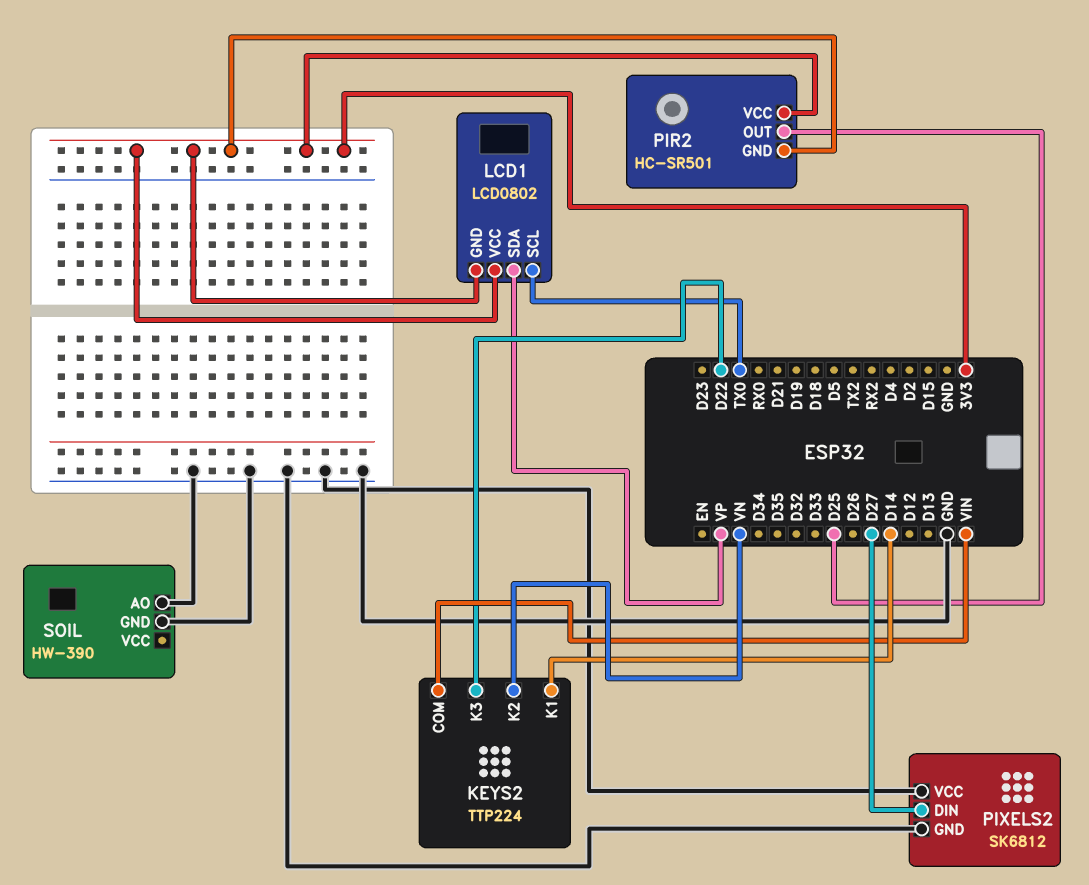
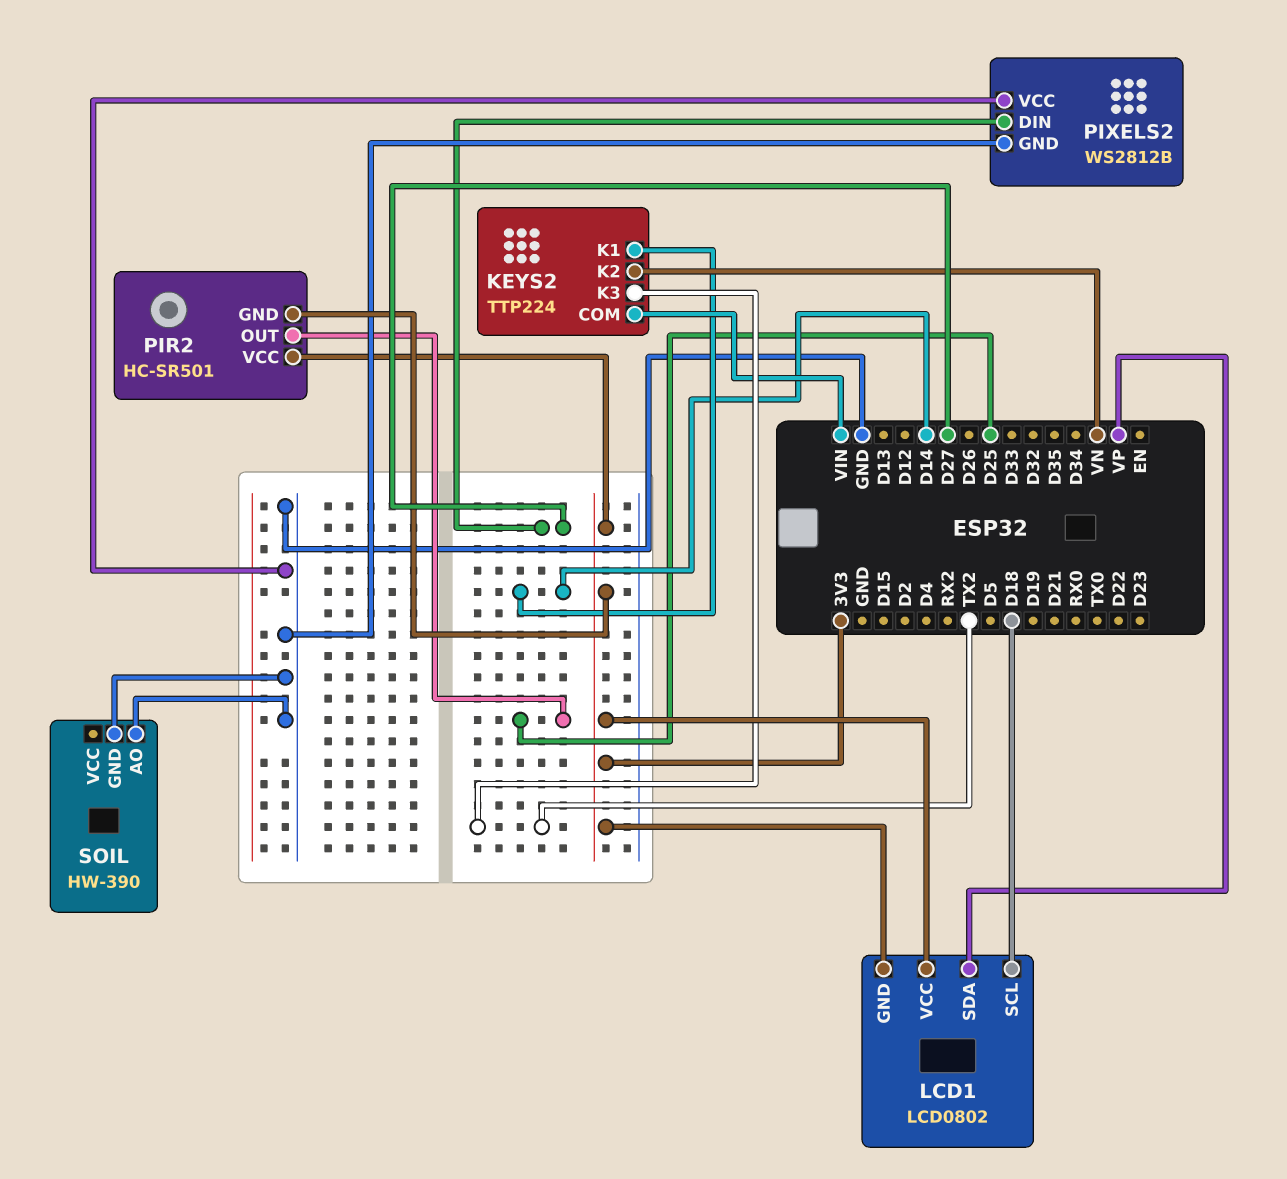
KEYS2 pin K3: D22 -> TX2
LCD1 pin SCL: TX0 -> D18
PIXELS2: SK6812 -> WS2812B

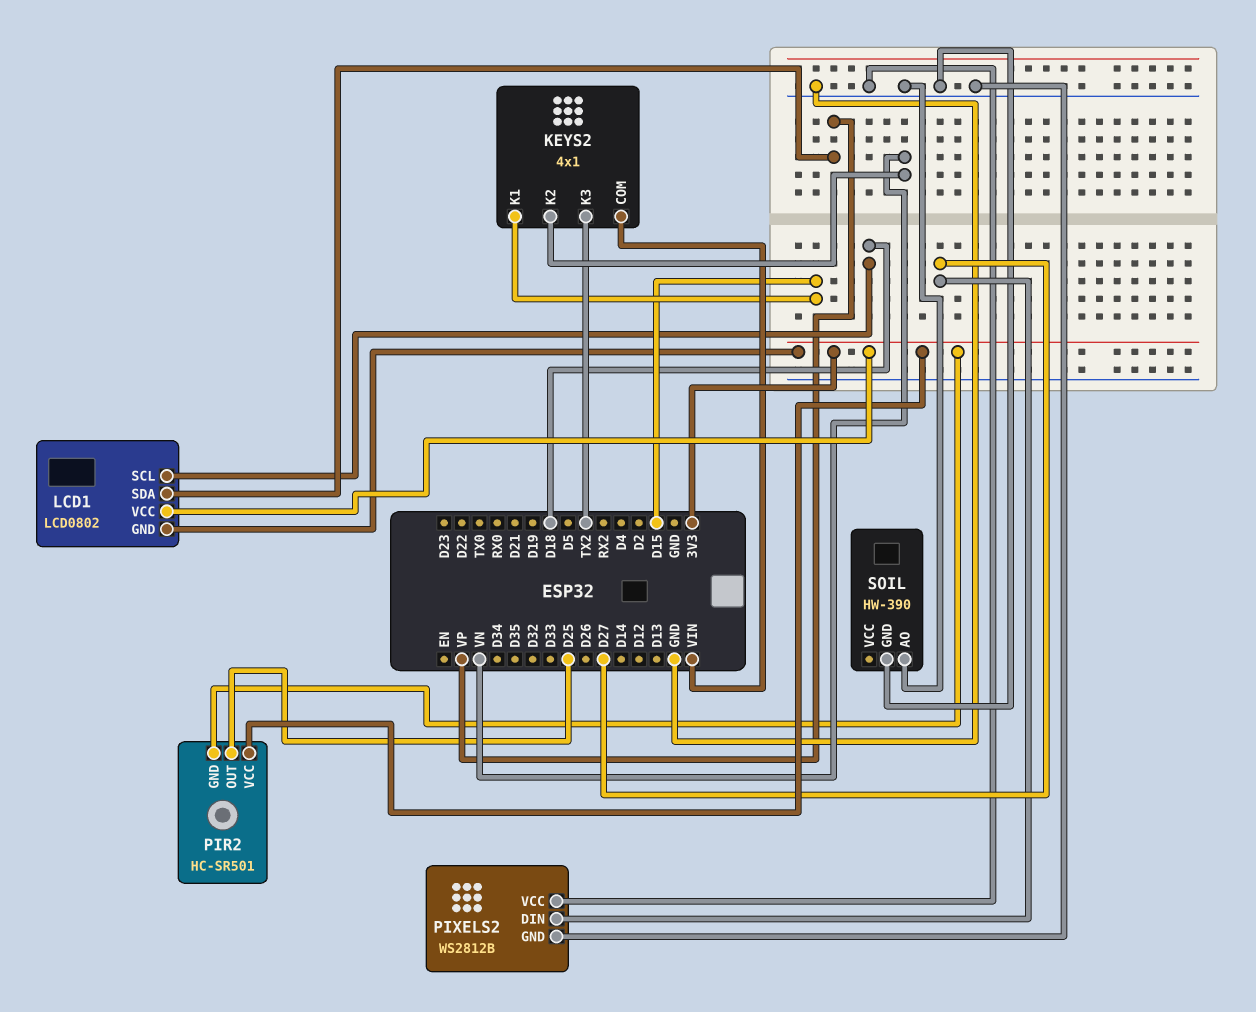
KEYS2: TTP224 -> 4x1
KEYS2 pin K1: D14 -> D15

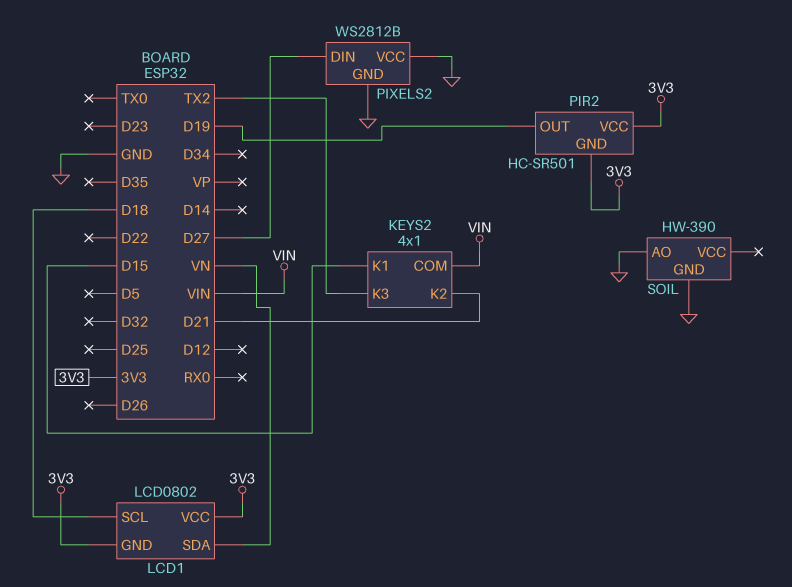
KEYS2 pin K2: VN -> D21
LCD1 pin SDA: VP -> VN
PIR2 pin OUT: D25 -> D19

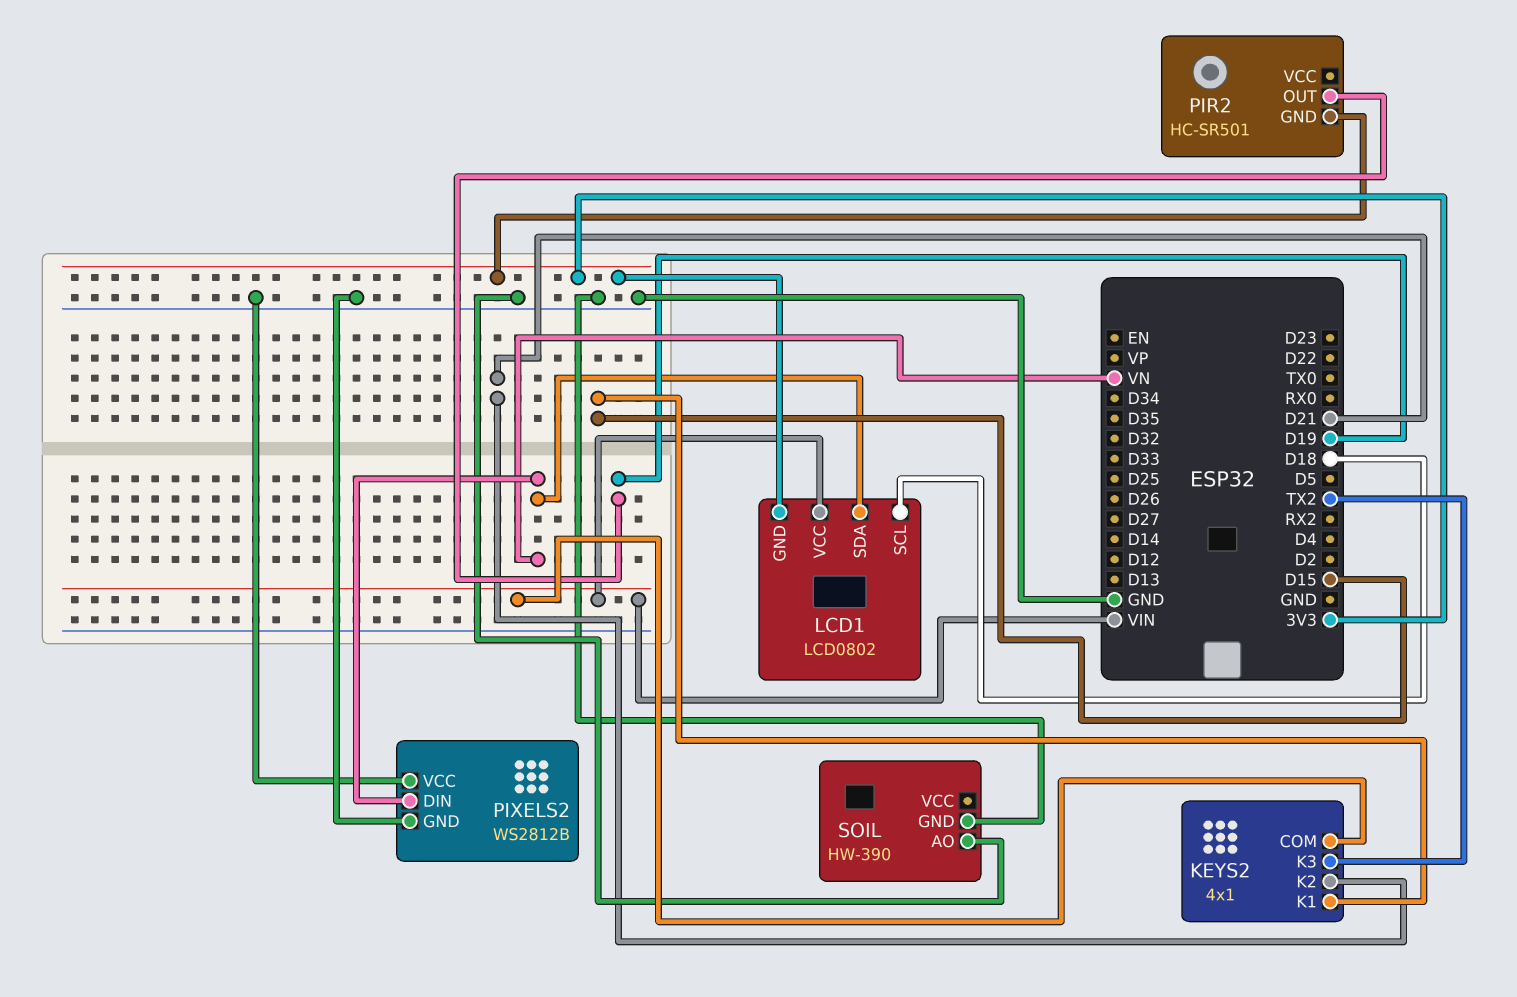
LCD1 pin VCC: 3V3 -> VIN
PIR2 pin VCC: 3V3 -> none
PIXELS2 pin DIN: D27 -> VN

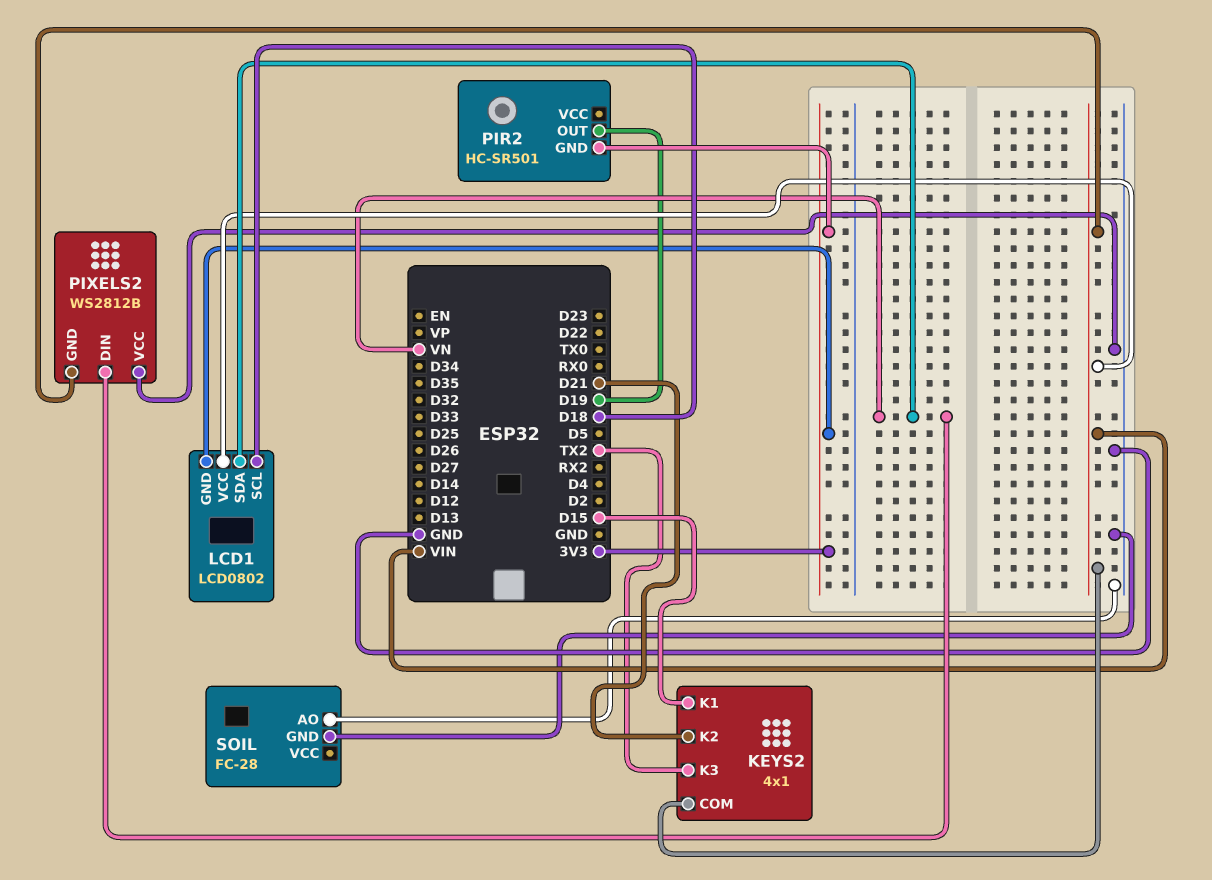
PIXELS2 pin GND: GND -> VIN
SOIL: HW-390 -> FC-28

